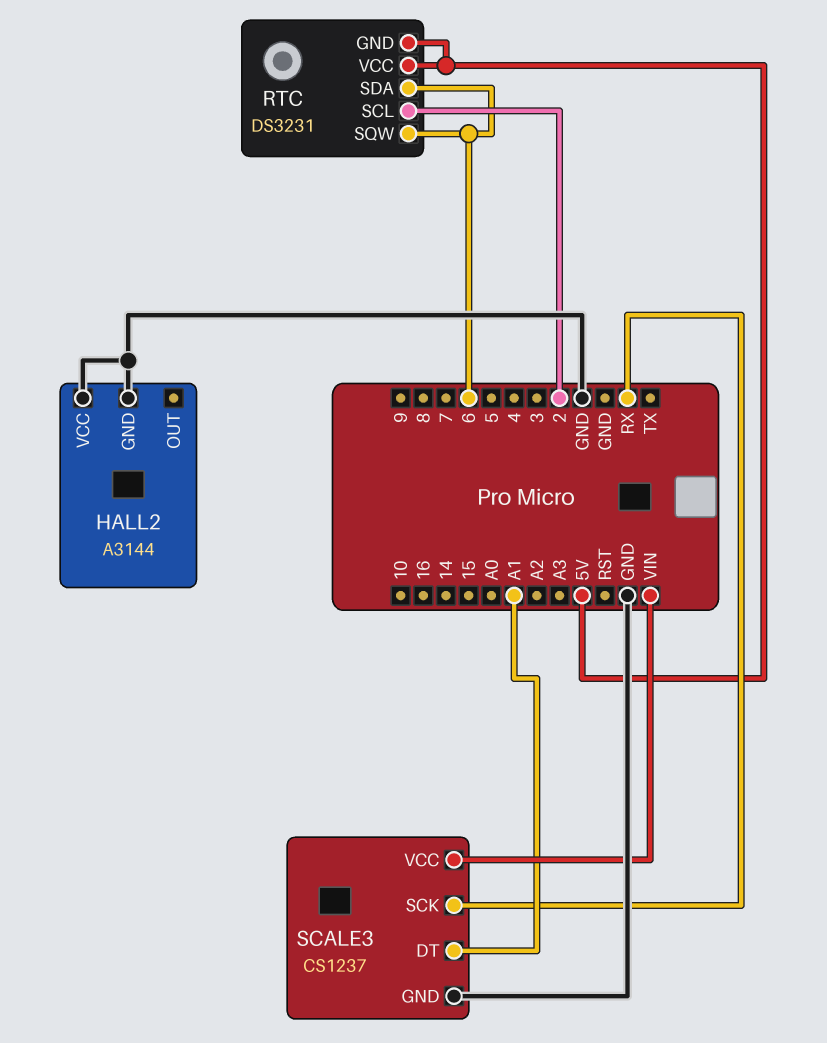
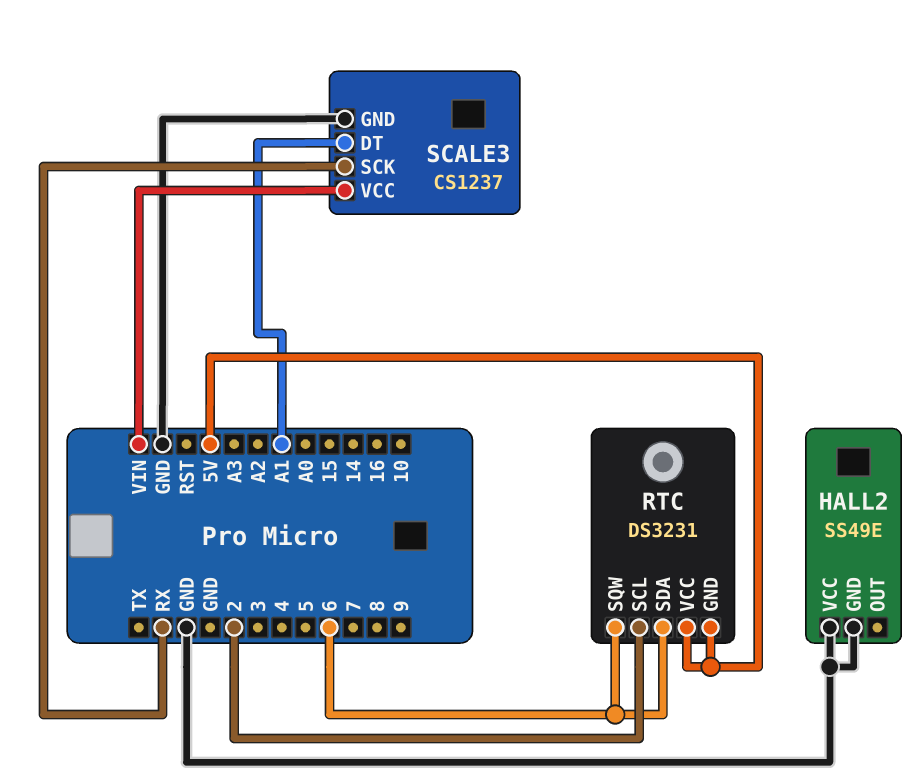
HALL2: A3144 -> SS49E

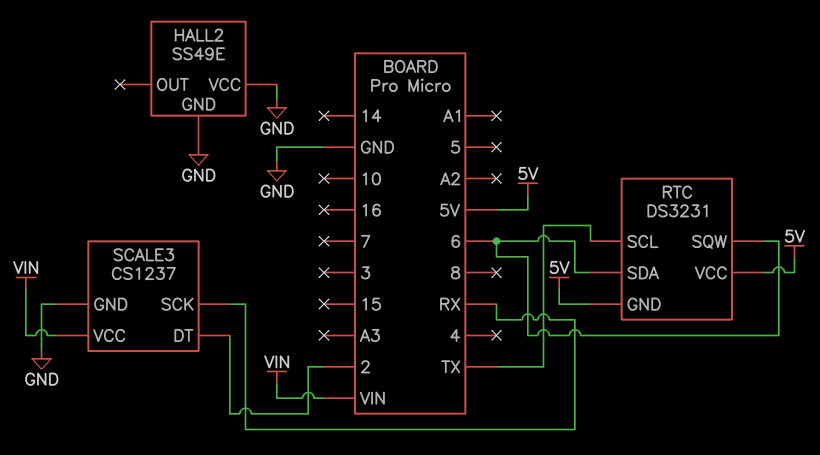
RTC pin SCL: 2 -> TX
SCALE3 pin DT: A1 -> 2

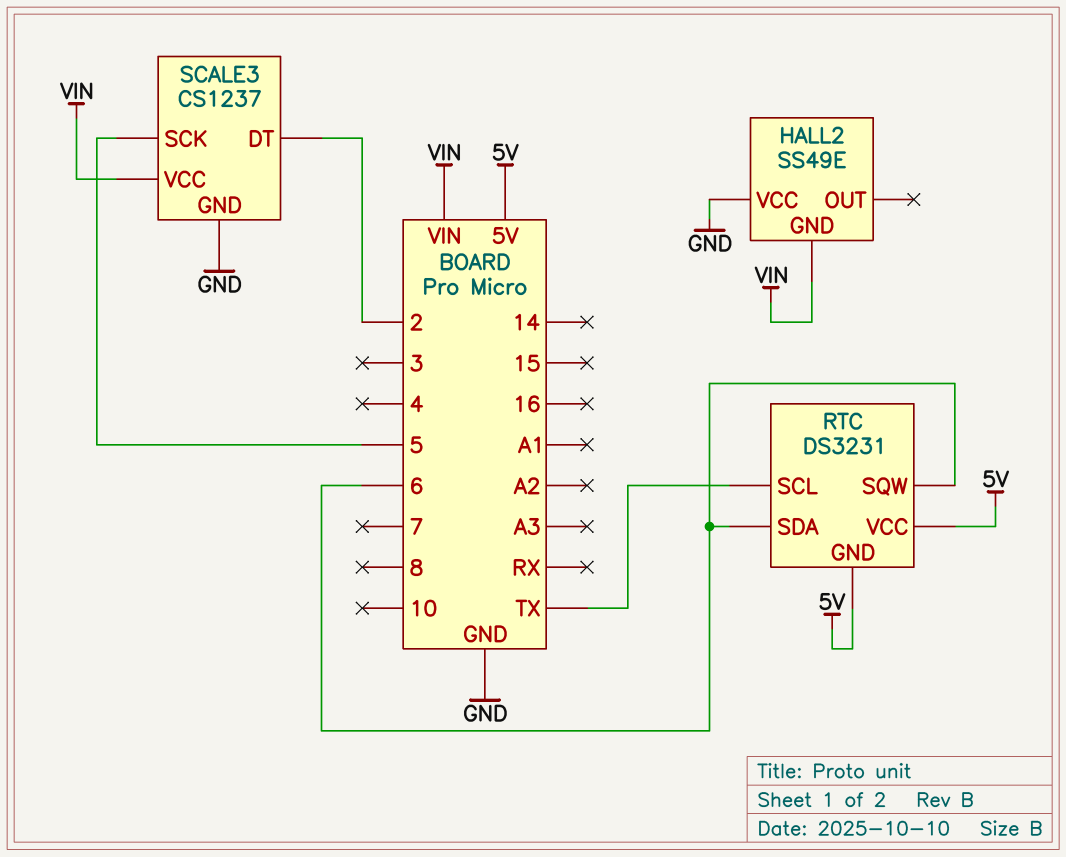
HALL2 pin GND: GND -> VIN
SCALE3 pin SCK: RX -> 5

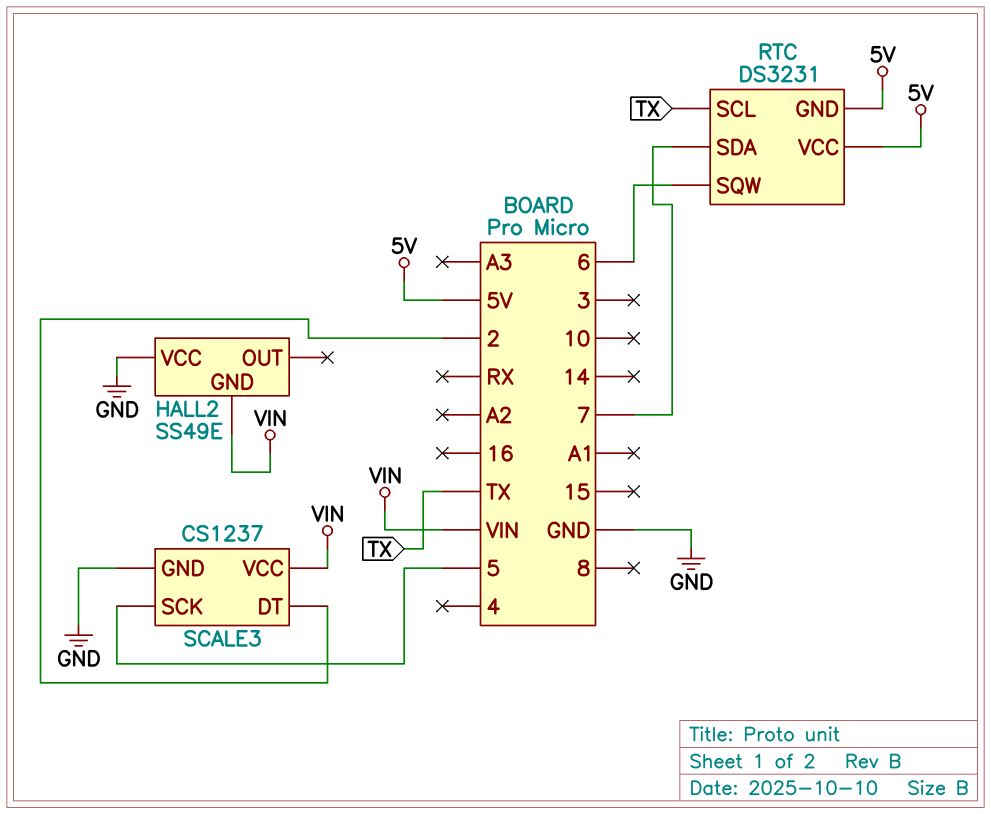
RTC pin SDA: 6 -> 7

